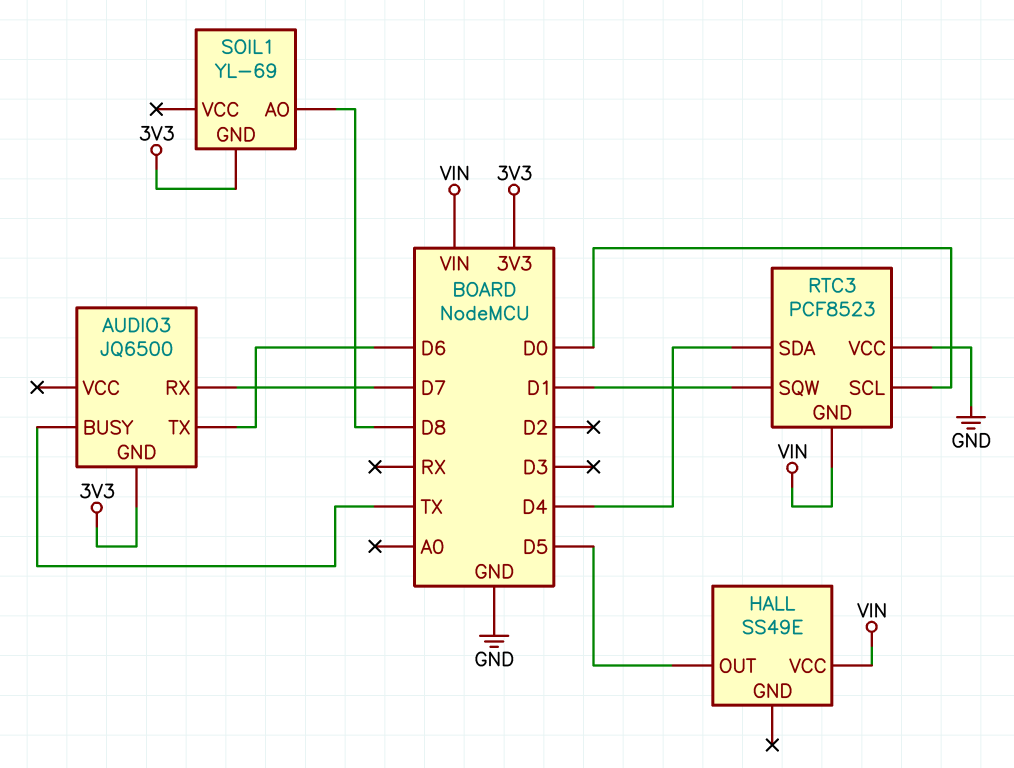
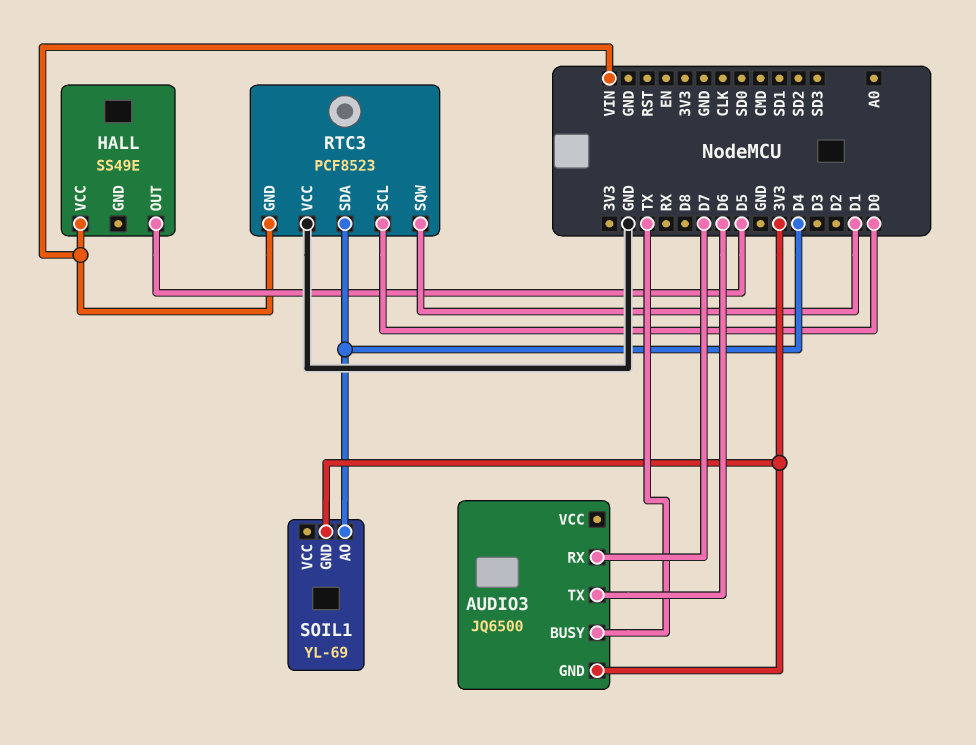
SOIL1 pin AO: D8 -> D4

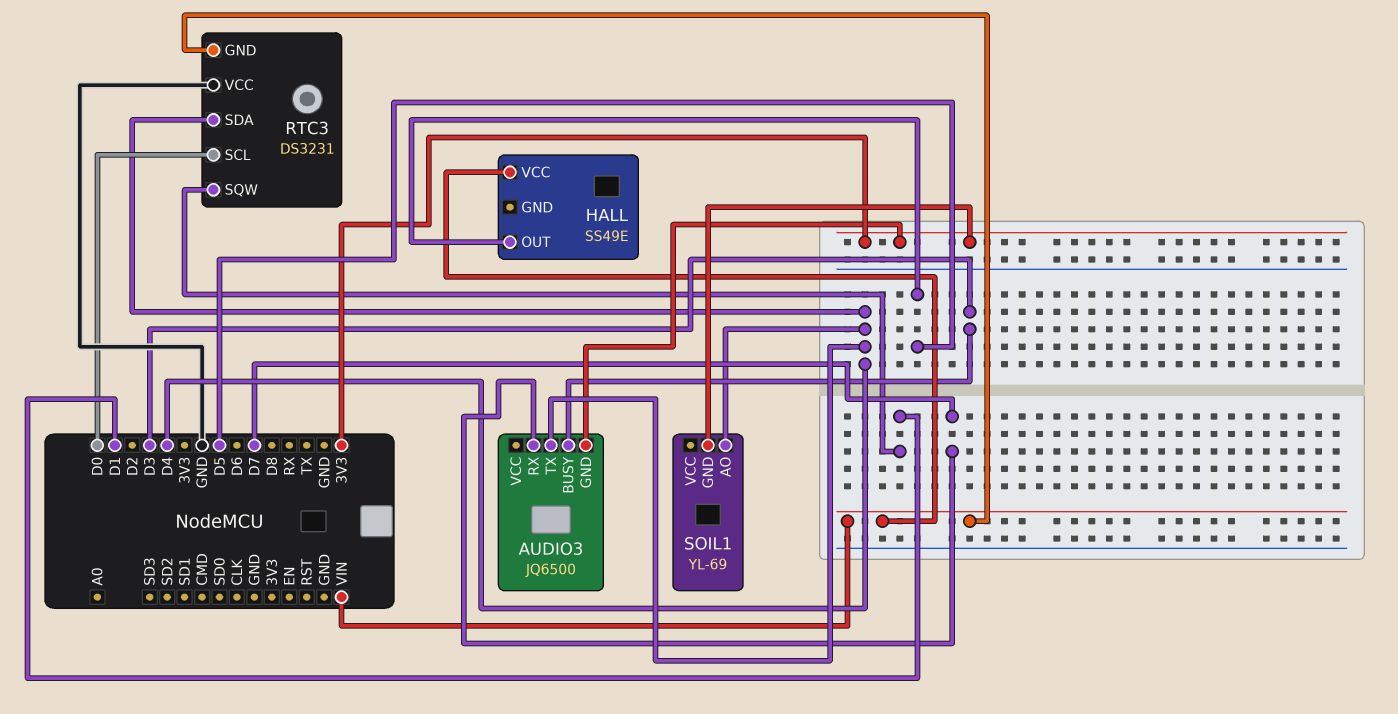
AUDIO3 pin BUSY: TX -> D3
AUDIO3 pin TX: D6 -> D4
RTC3: PCF8523 -> DS3231

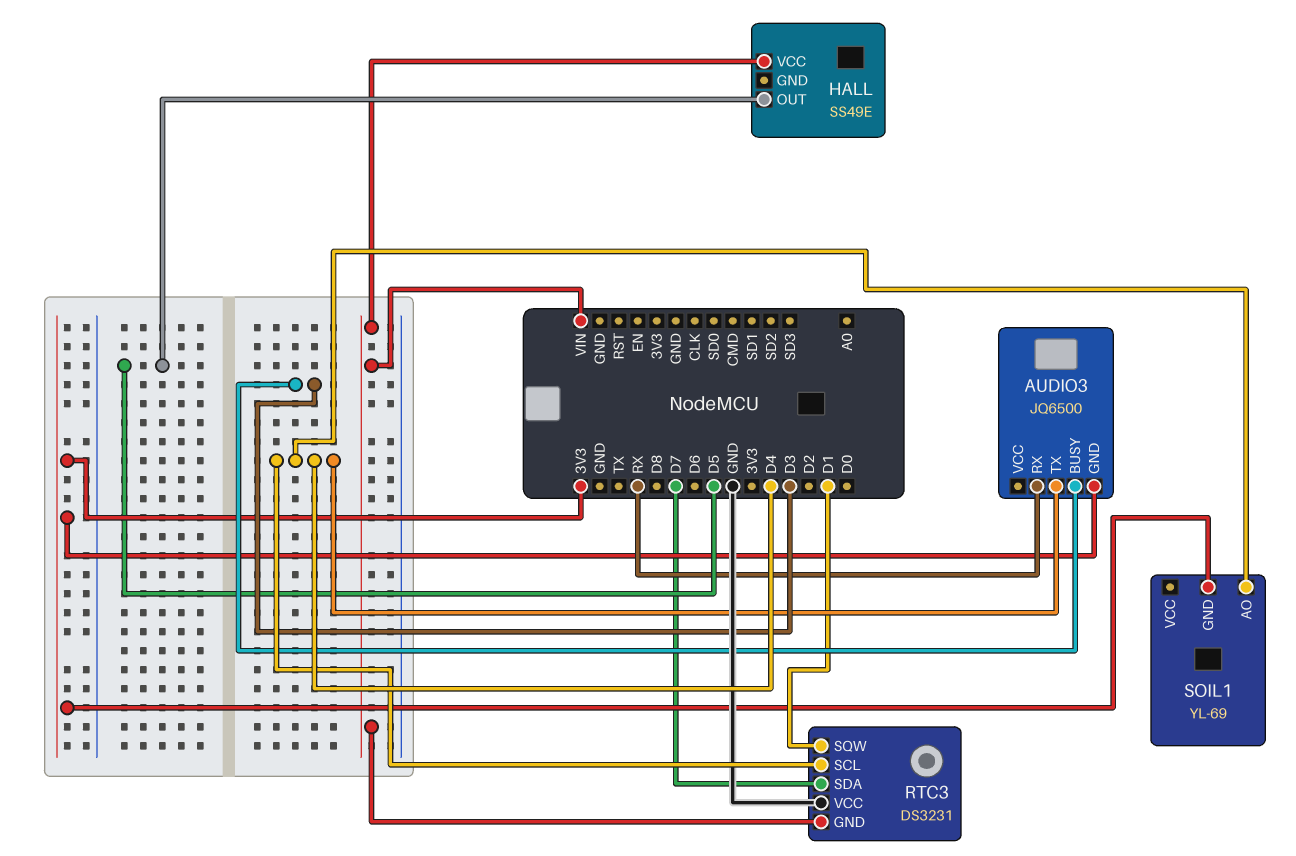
AUDIO3 pin RX: D7 -> RX
RTC3 pin SCL: D0 -> D4
RTC3 pin SDA: D4 -> D7

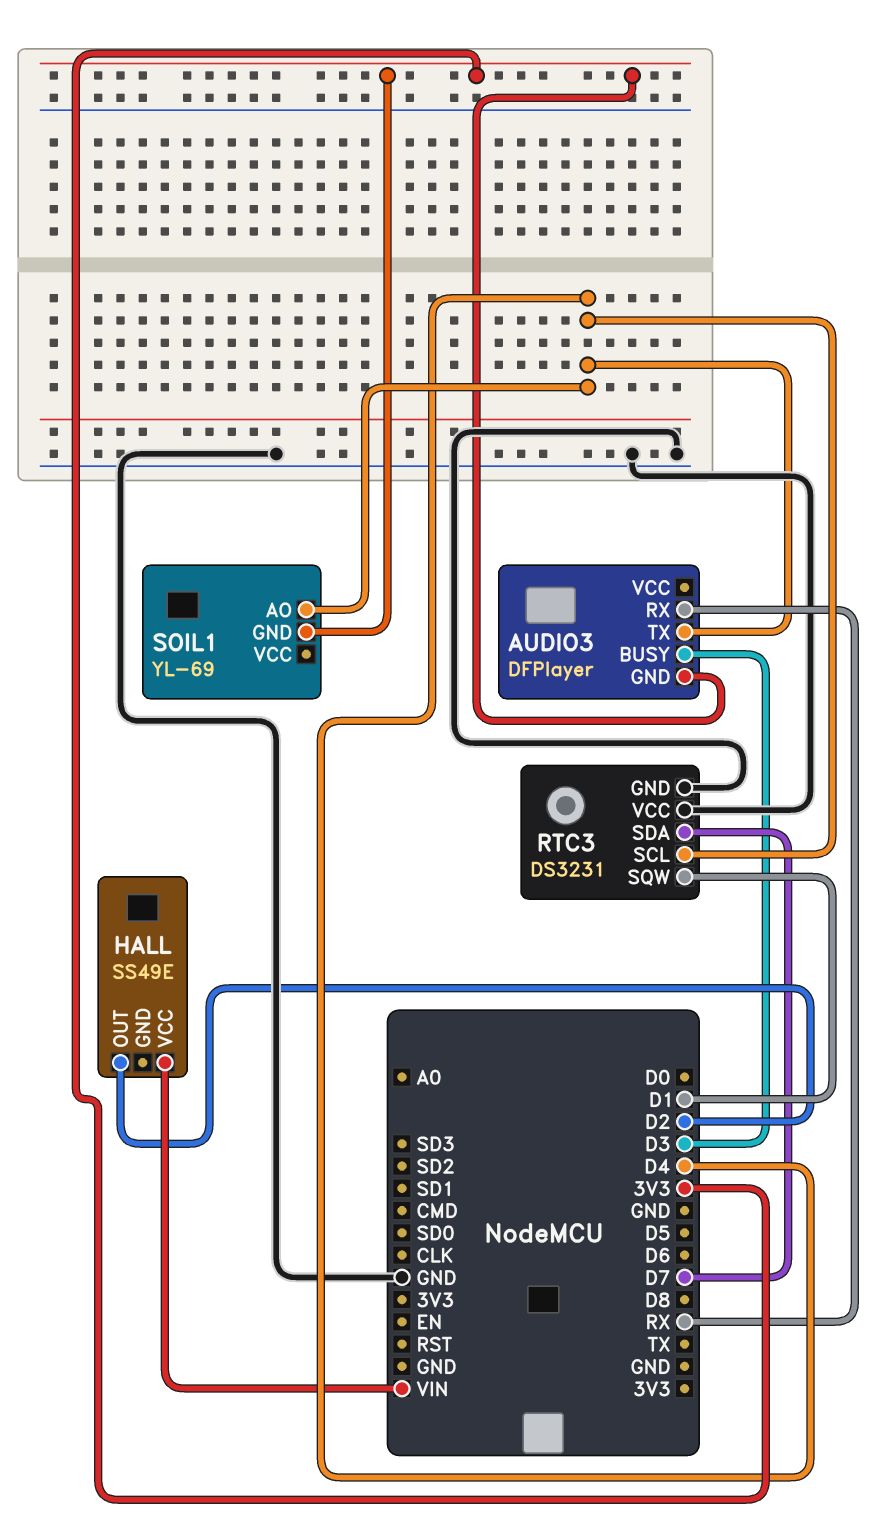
AUDIO3: JQ6500 -> DFPlayer
HALL pin OUT: D5 -> D2
RTC3 pin GND: VIN -> GND

